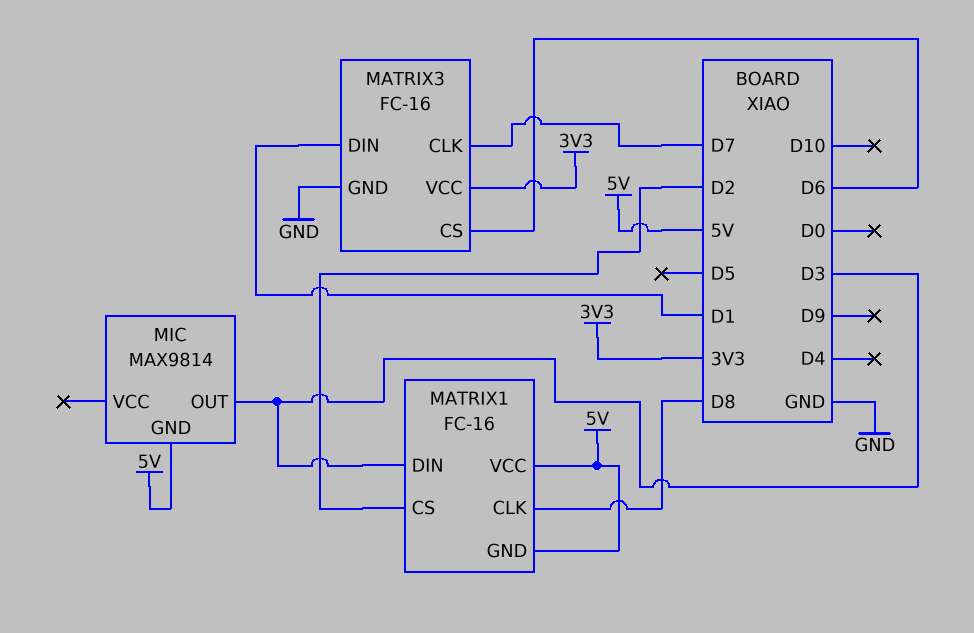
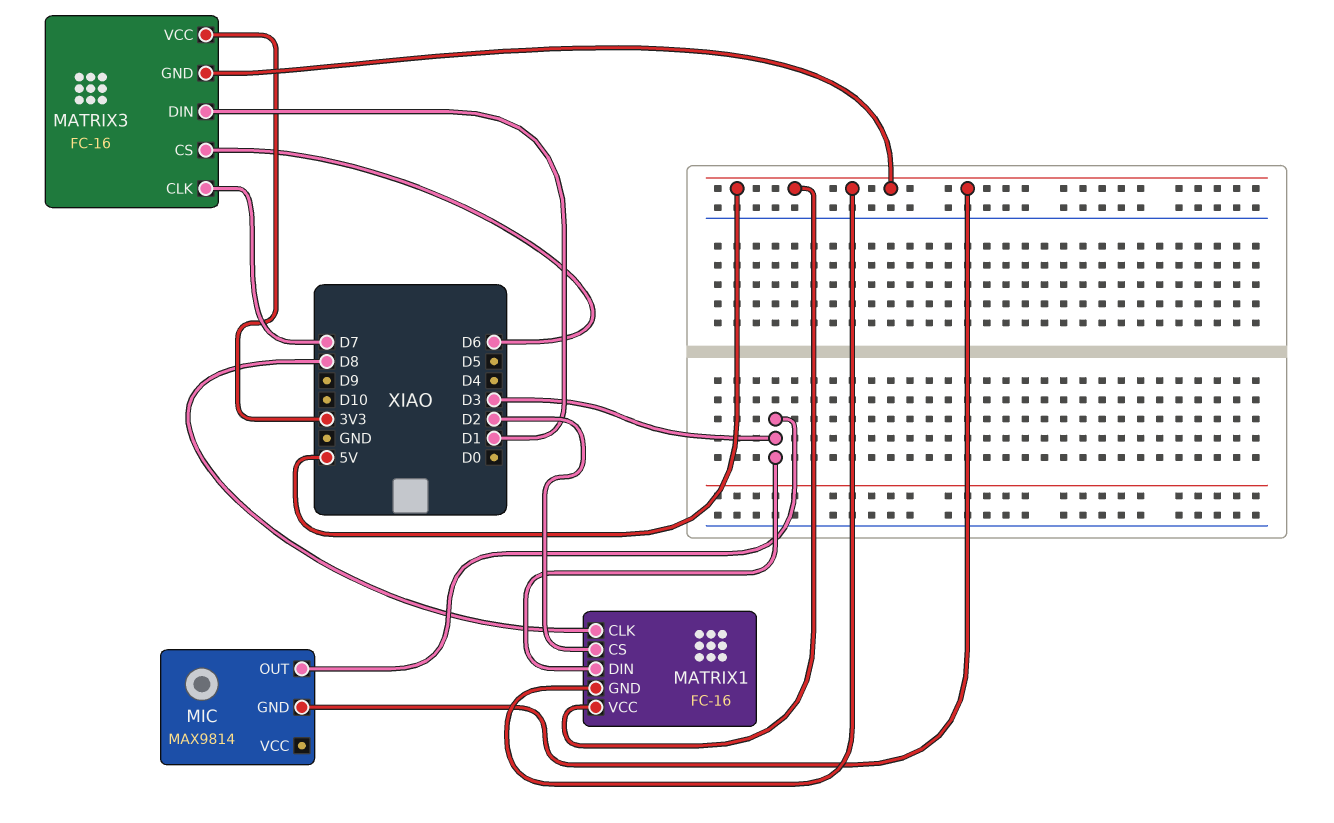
MATRIX3 pin GND: GND -> 5V

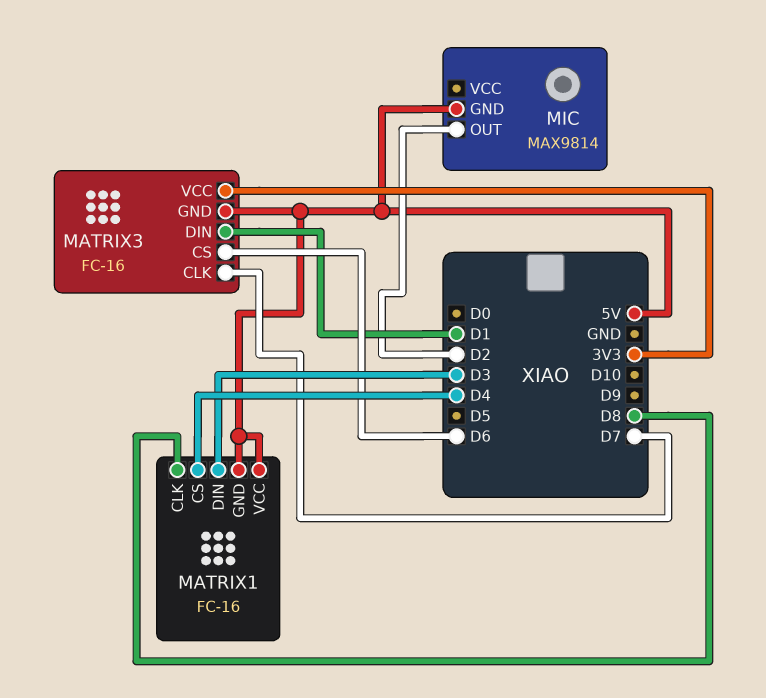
MATRIX1 pin CS: D2 -> D4
MIC pin OUT: D3 -> D2

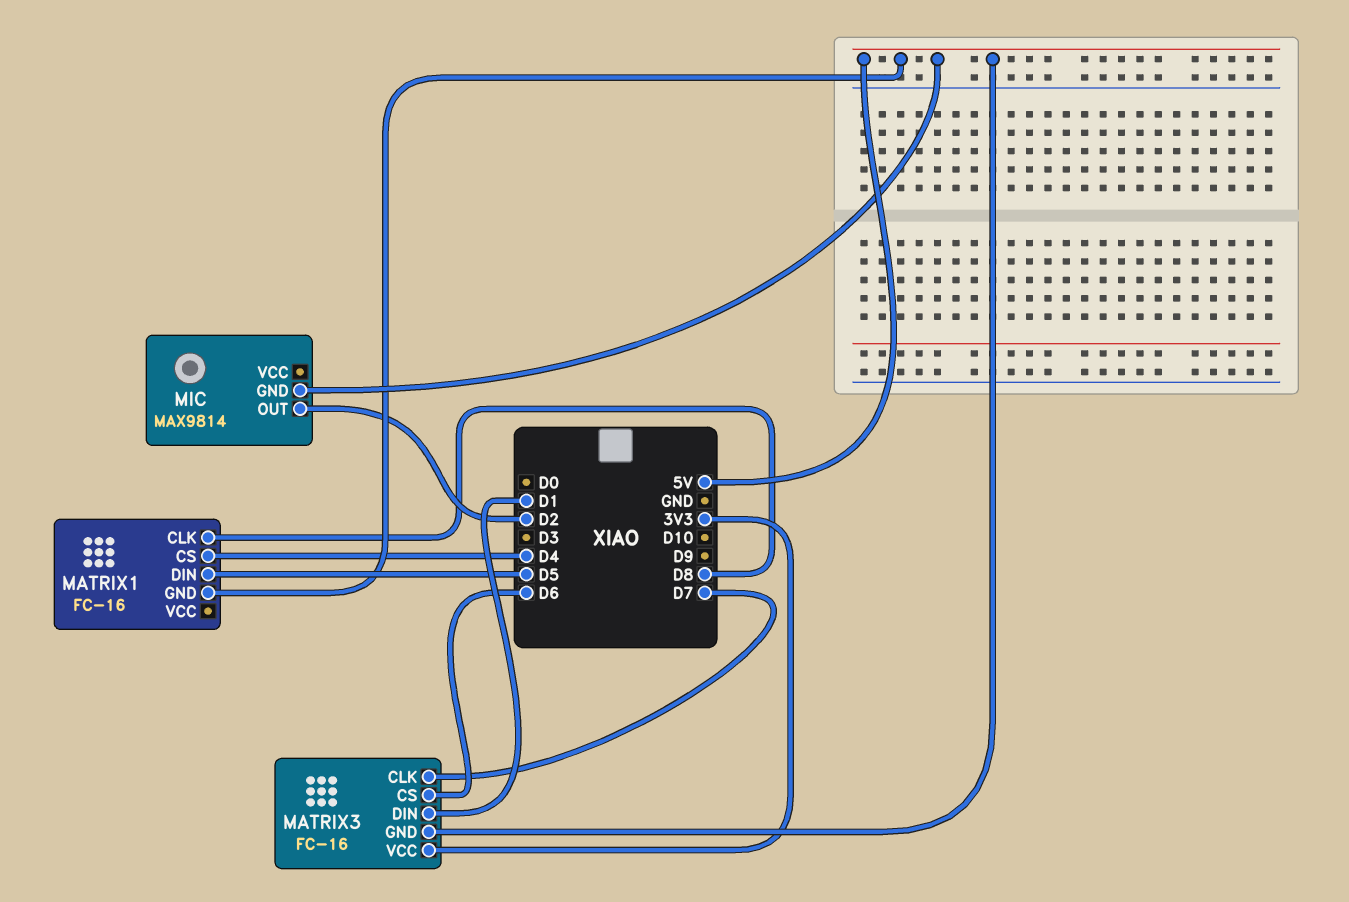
MATRIX1 pin DIN: D3 -> D5
MATRIX1 pin VCC: 5V -> none

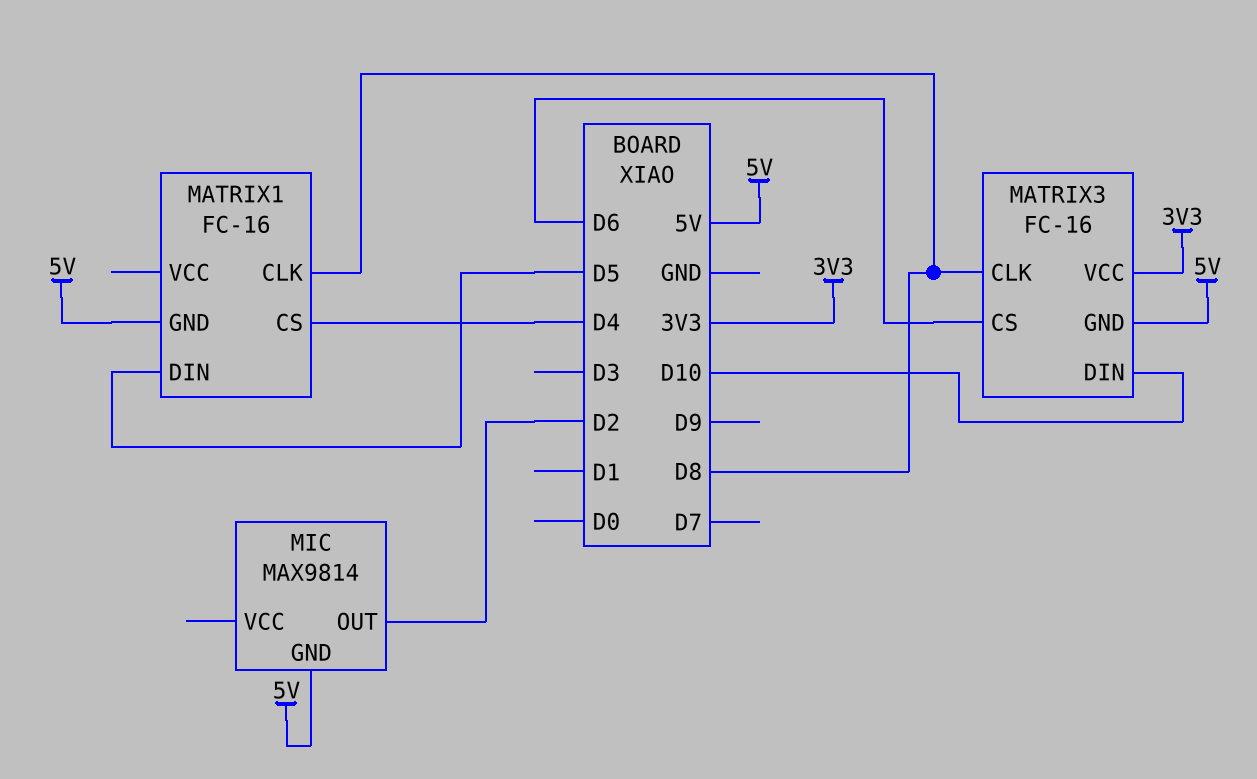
MATRIX3 pin CLK: D7 -> D8
MATRIX3 pin DIN: D1 -> D10

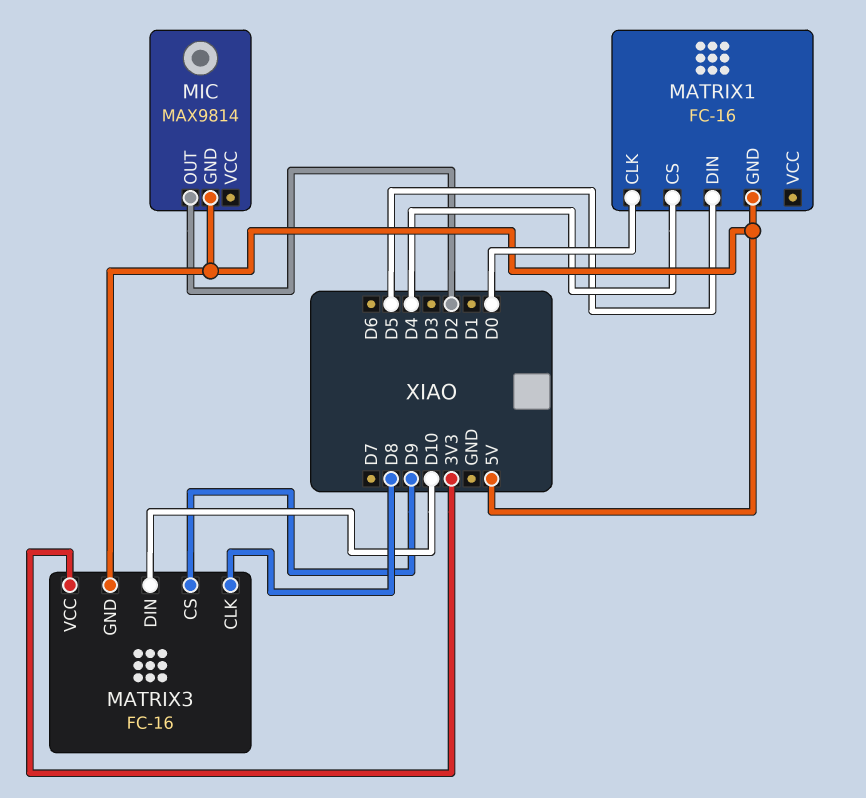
MATRIX1 pin CLK: D8 -> D0
MATRIX3 pin CS: D6 -> D9

